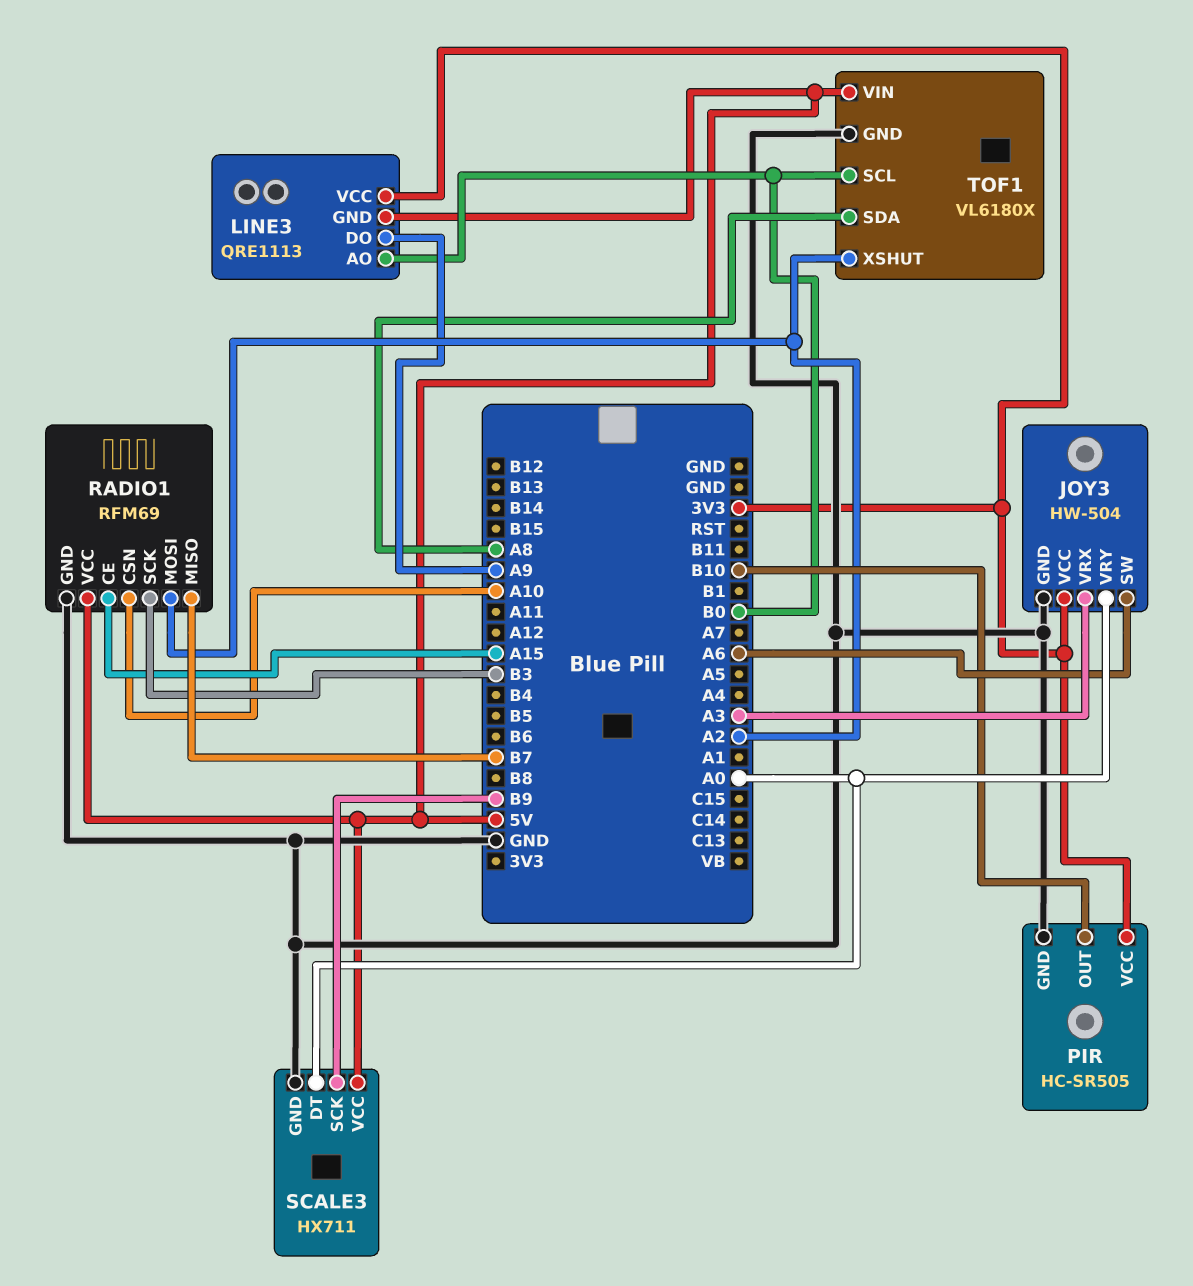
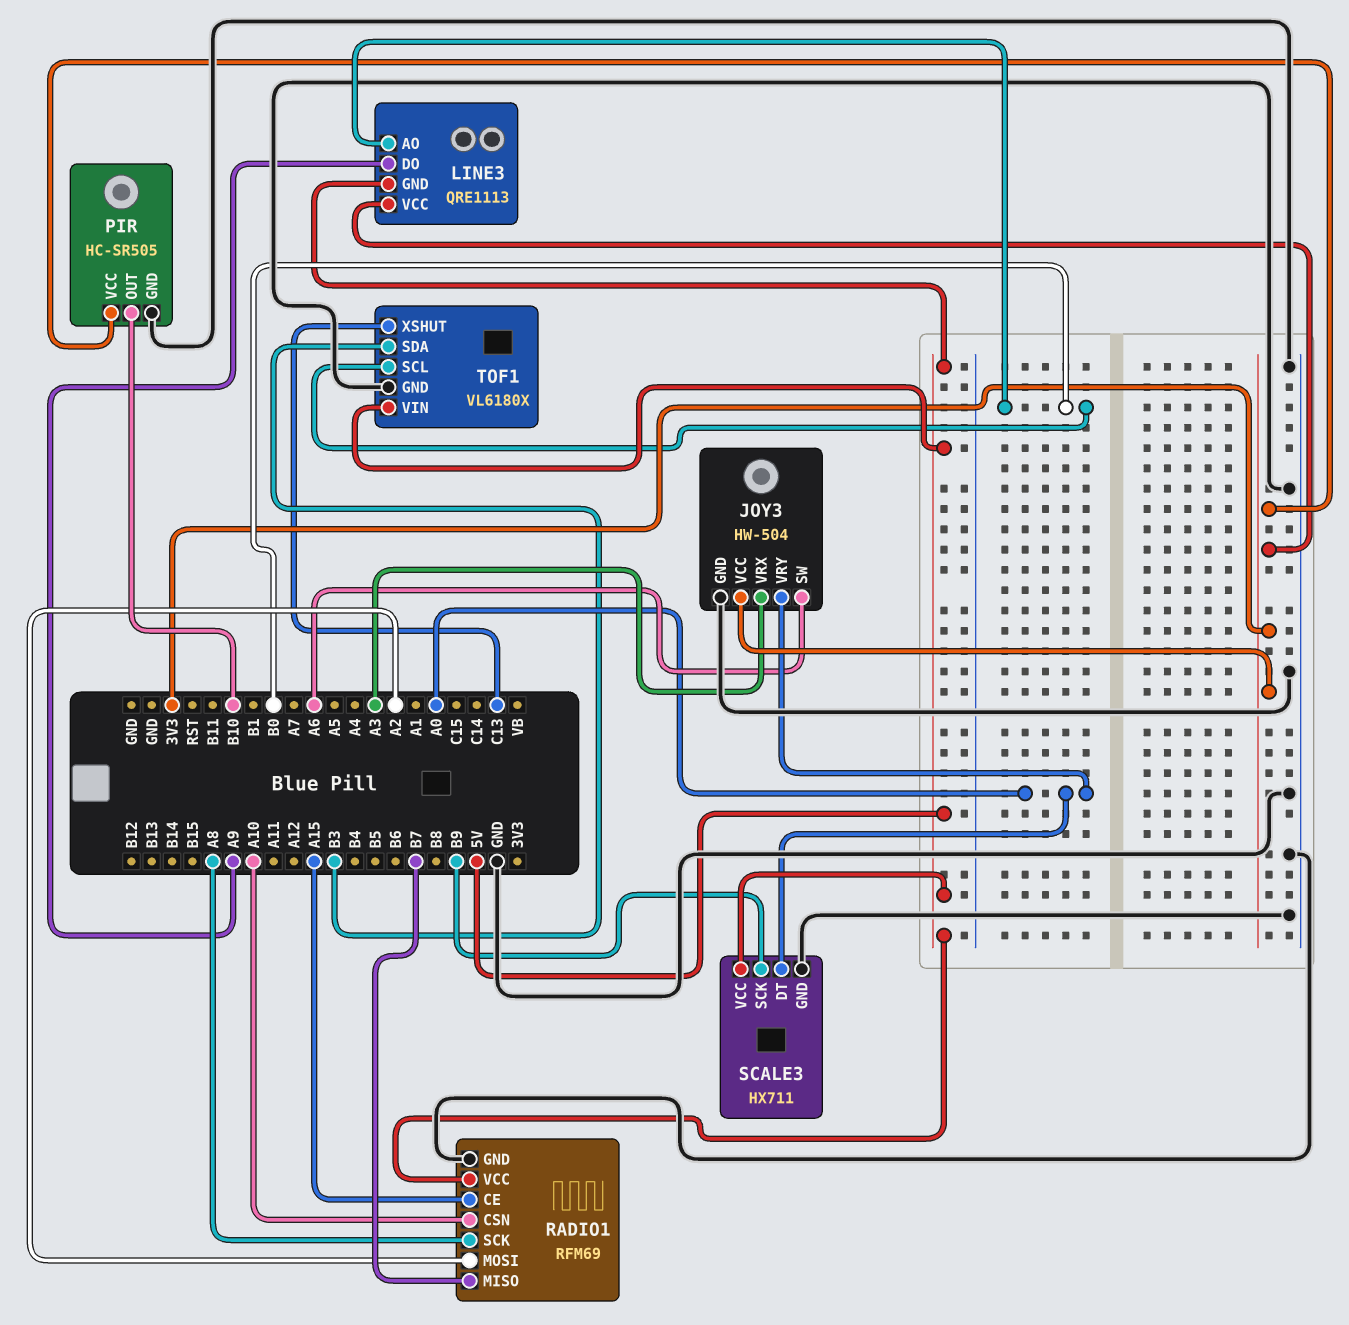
RADIO1 pin SCK: B3 -> A8
TOF1 pin SDA: A8 -> B3
TOF1 pin XSHUT: A2 -> C13

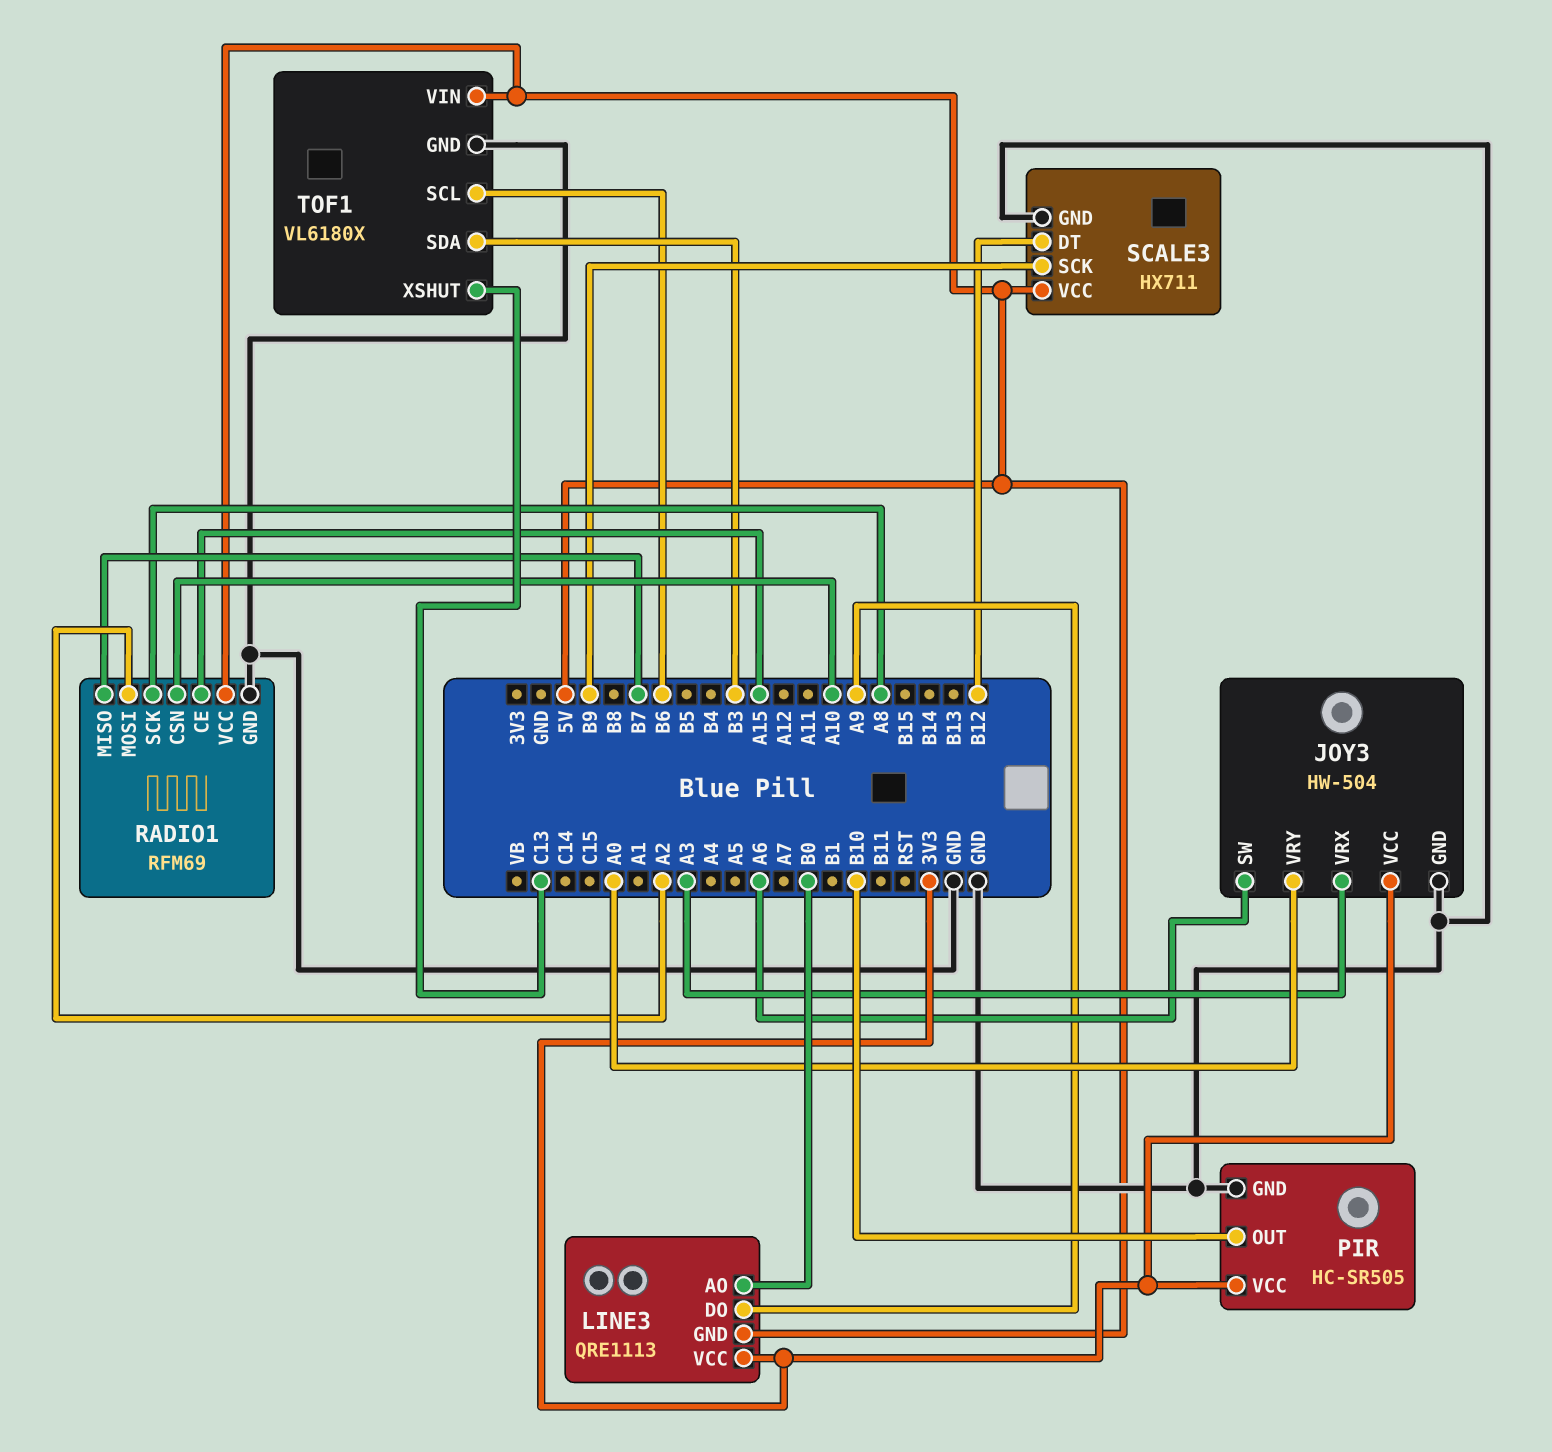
SCALE3 pin DT: A0 -> B12
TOF1 pin SCL: B0 -> B6

